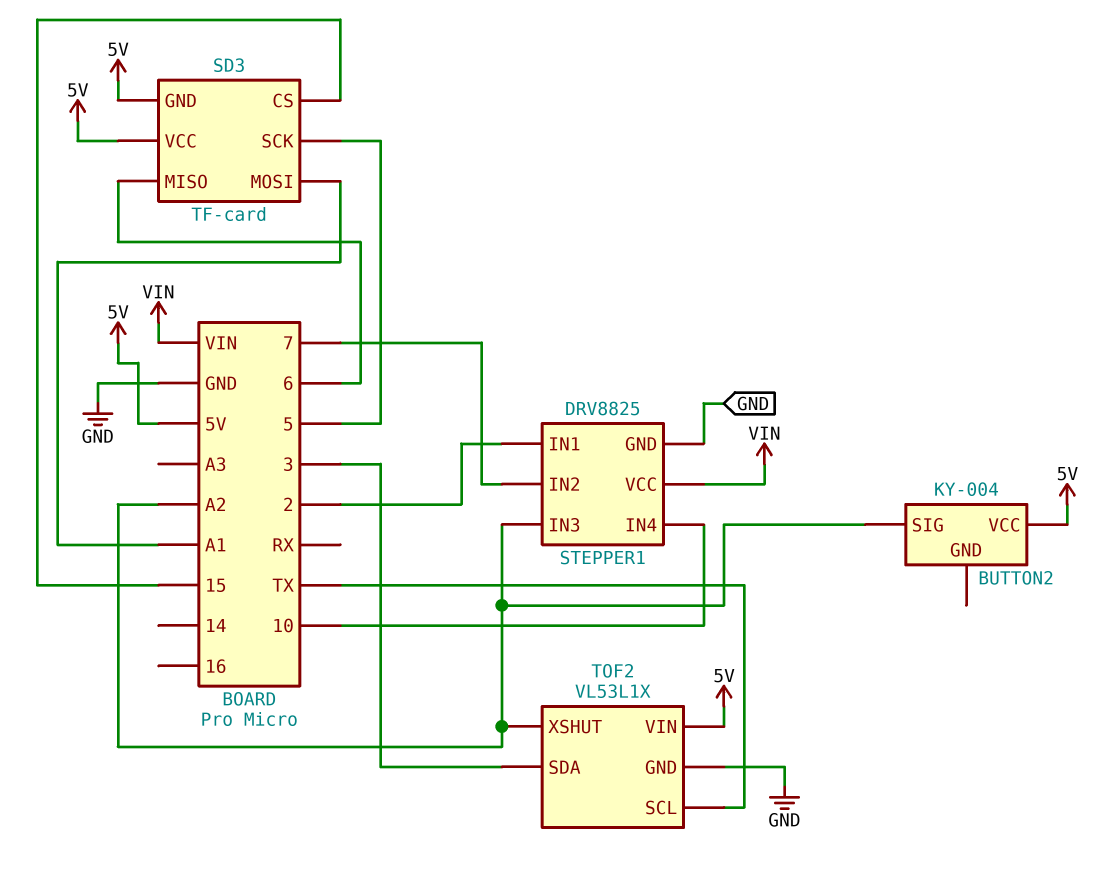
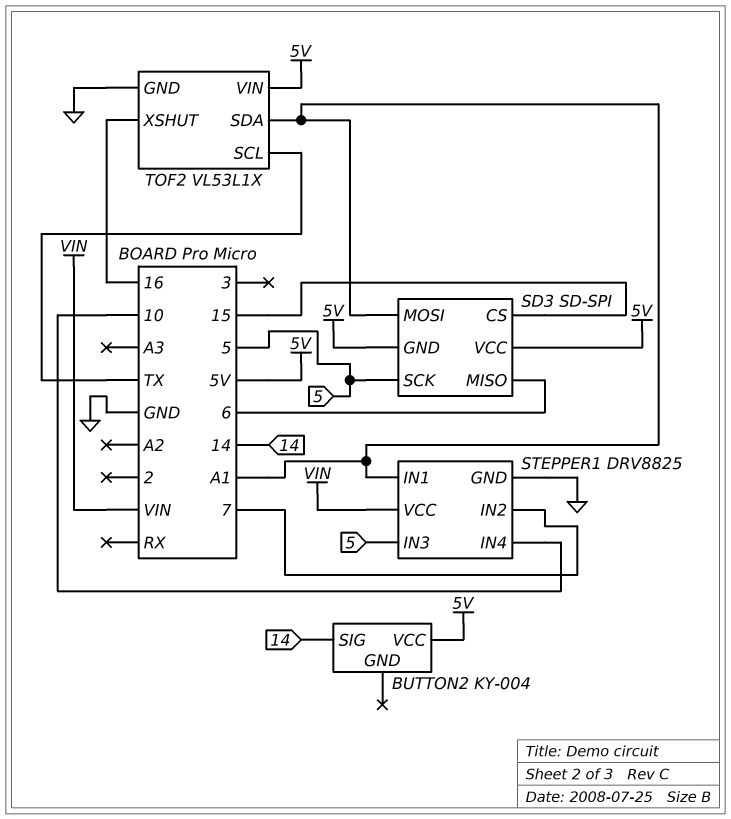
BUTTON2 pin SIG: A2 -> 14
SD3: TF-card -> SD-SPI
STEPPER1 pin IN1: 2 -> A1
STEPPER1 pin IN3: A2 -> 5
TOF2 pin SDA: 3 -> A1
TOF2 pin XSHUT: A2 -> 16

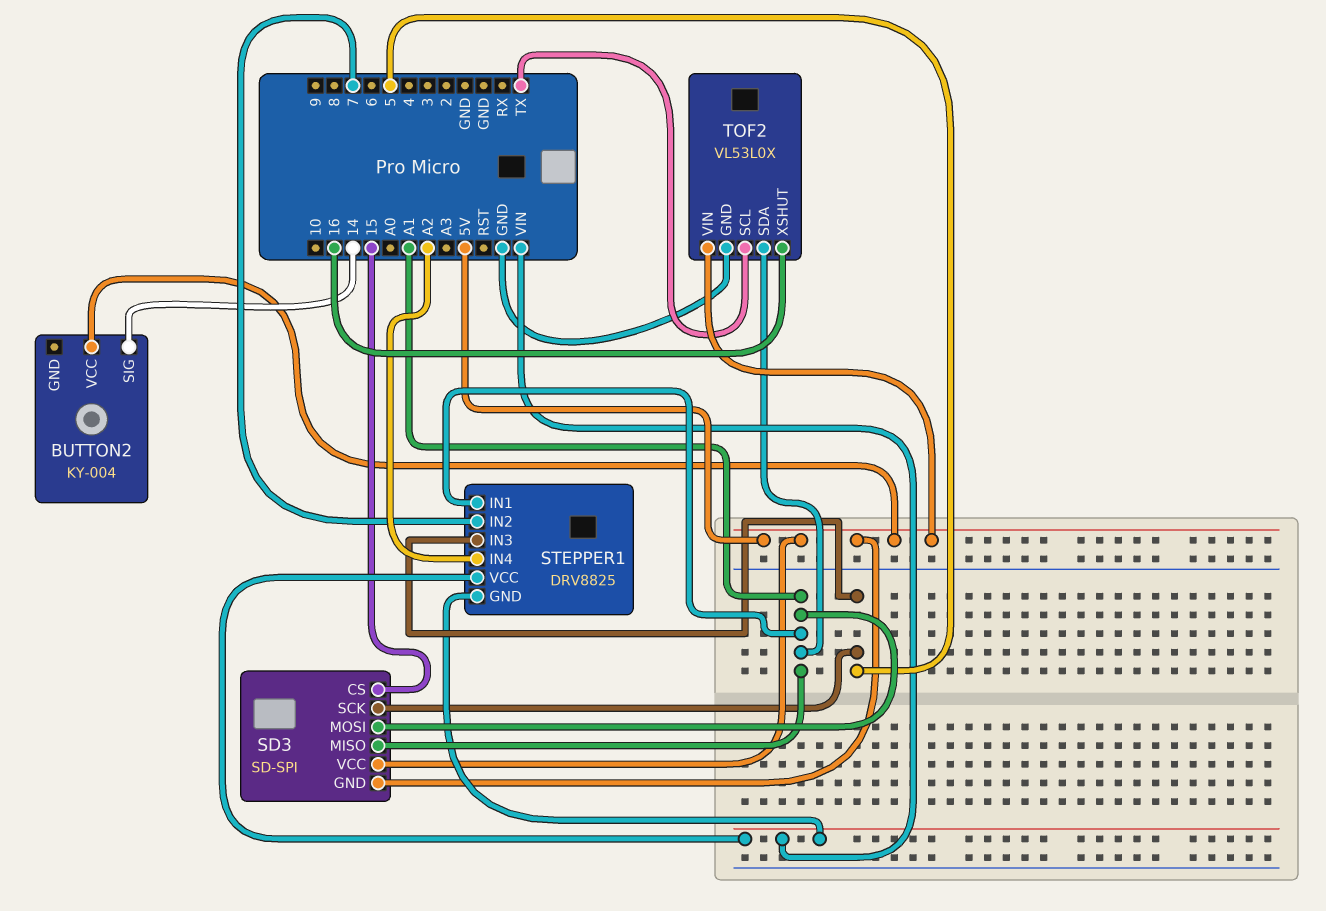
SD3 pin MISO: 6 -> A1
STEPPER1 pin GND: GND -> VIN
STEPPER1 pin IN4: 10 -> A2
TOF2: VL53L1X -> VL53L0X

